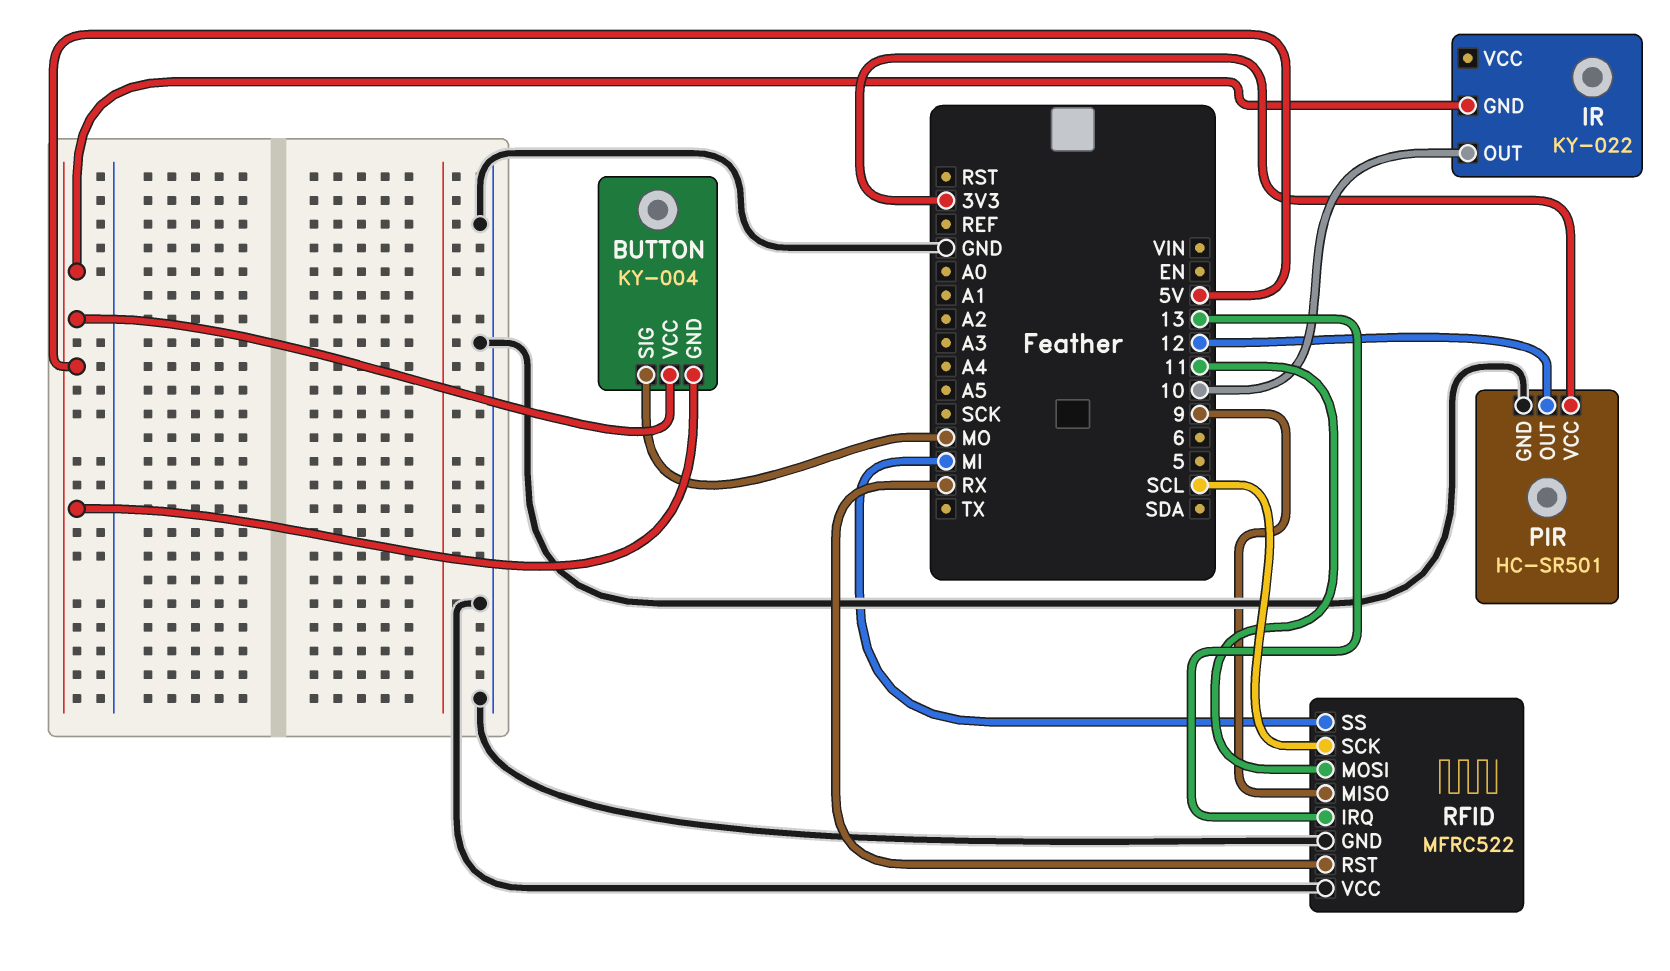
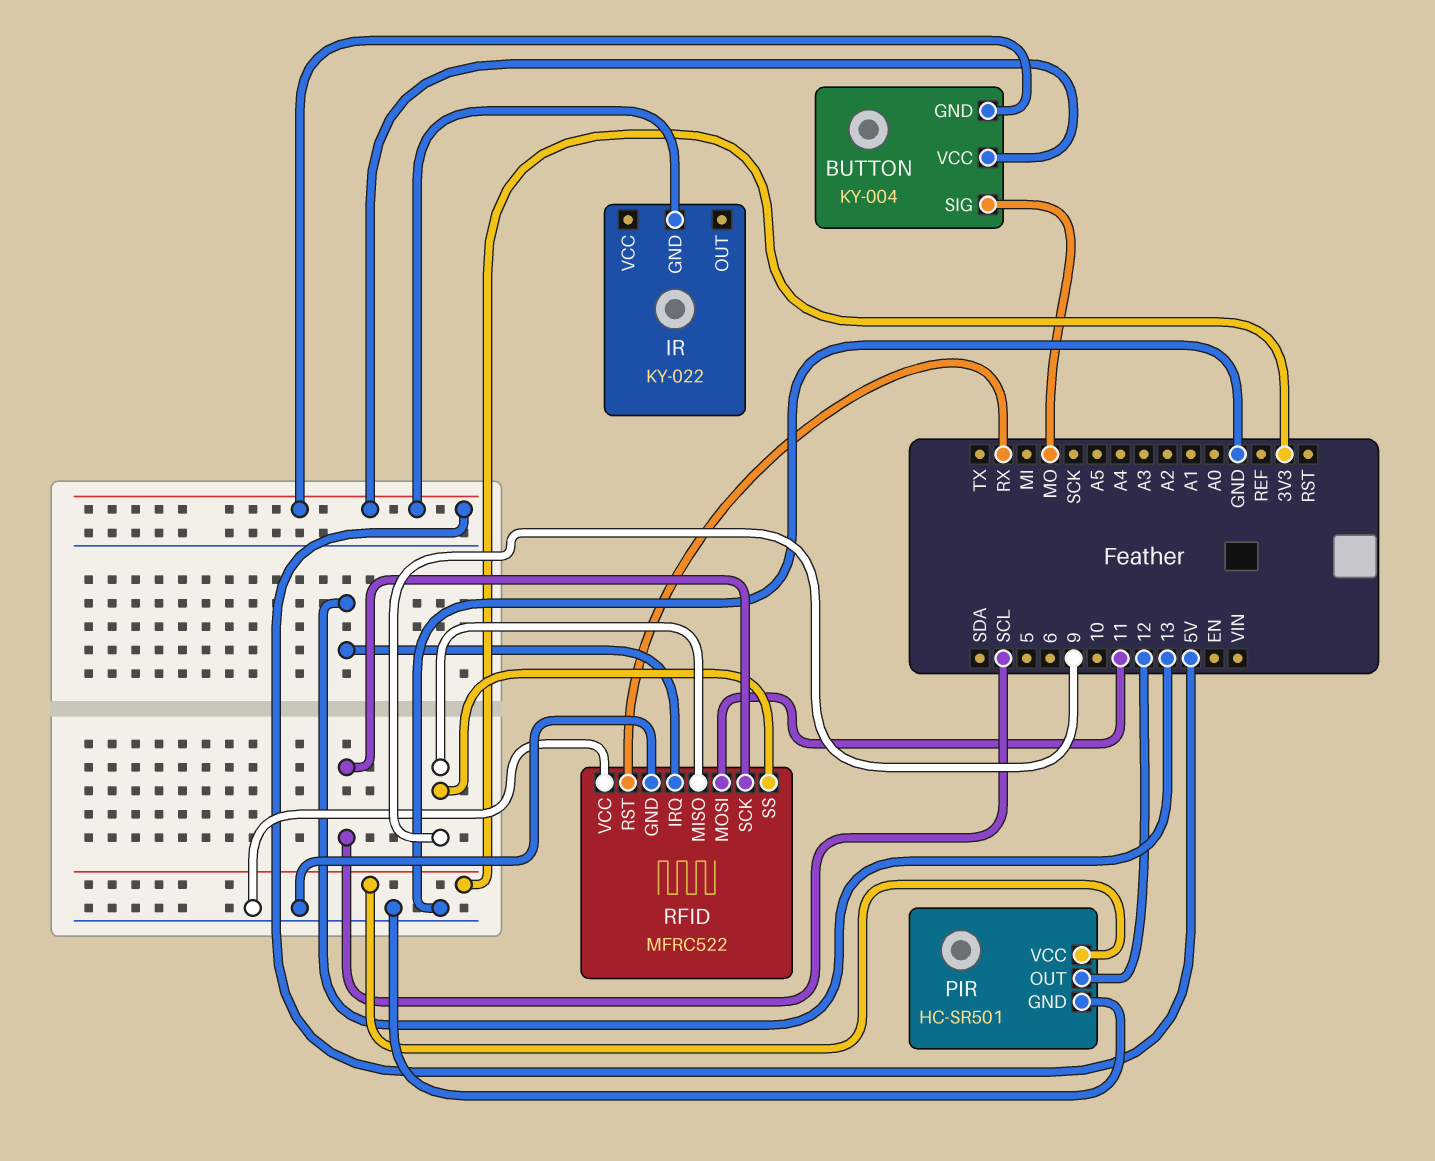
IR pin OUT: 10 -> none
RFID pin SS: MI -> 9

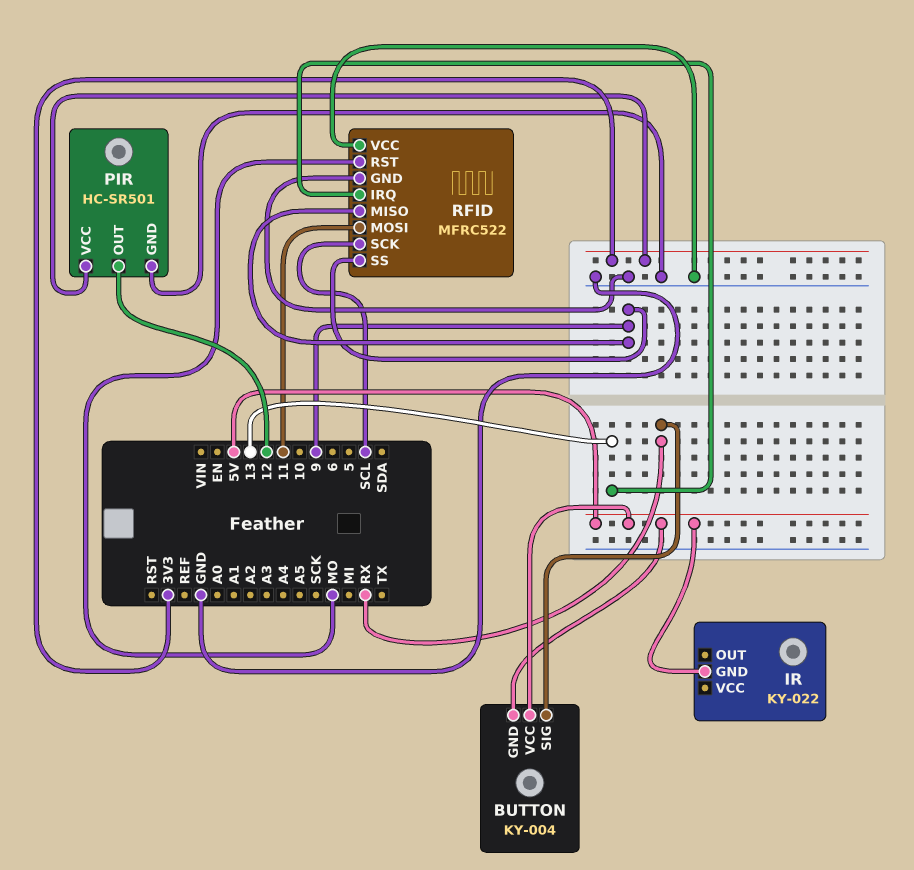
BUTTON pin SIG: MO -> RX
RFID pin RST: RX -> MO

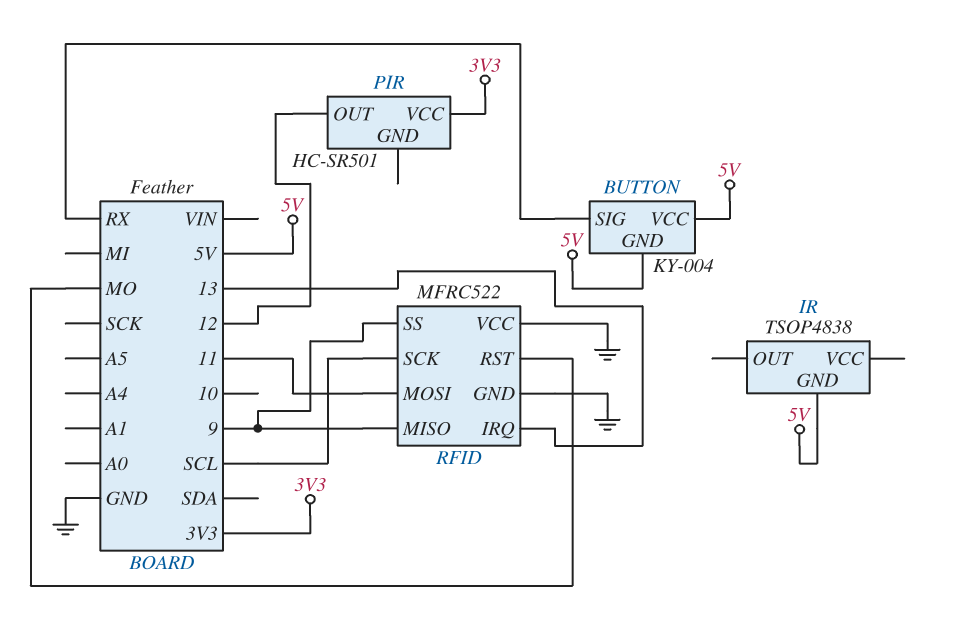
IR: KY-022 -> TSOP4838
PIR pin GND: GND -> none

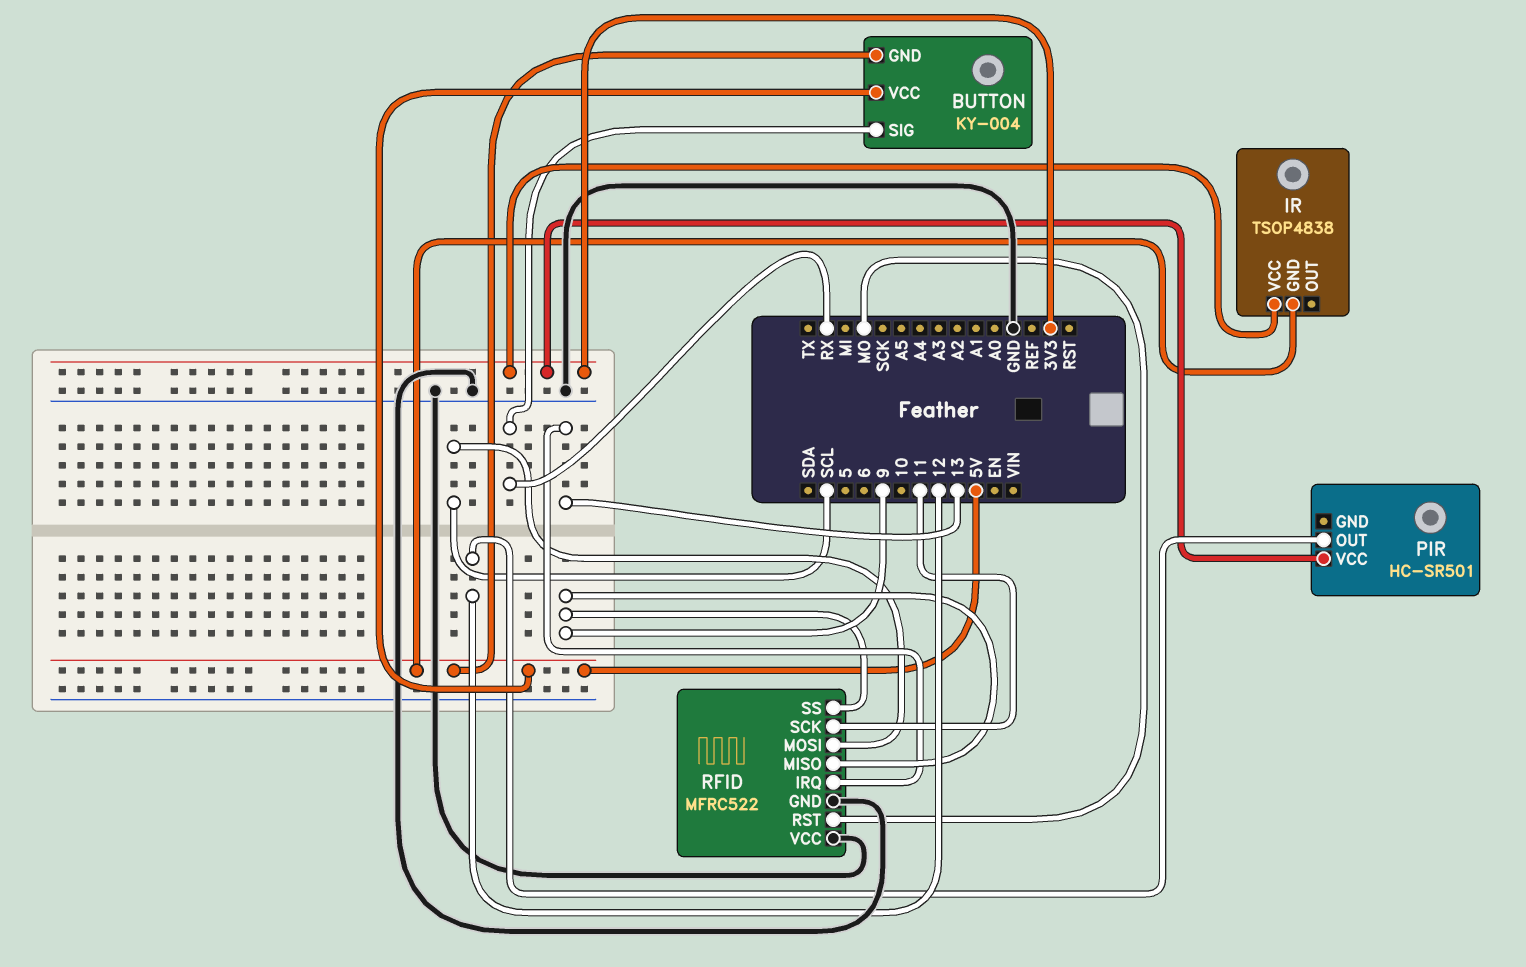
IR pin VCC: none -> 3V3
RFID pin MOSI: 11 -> SCL
RFID pin SCK: SCL -> 11

